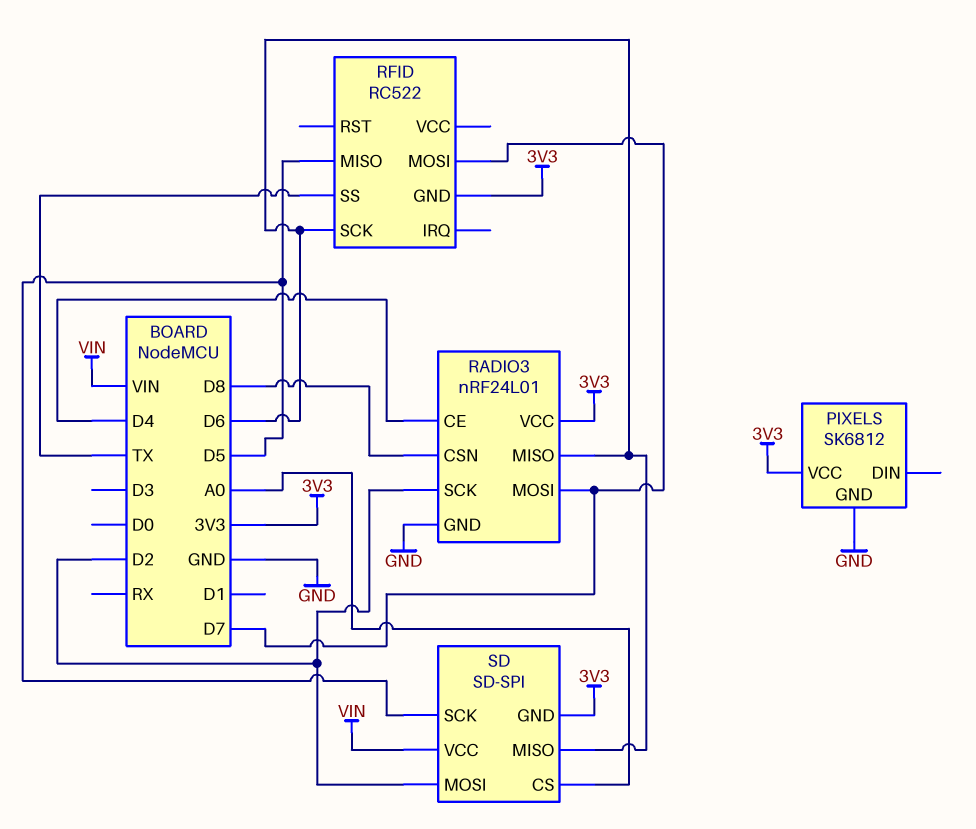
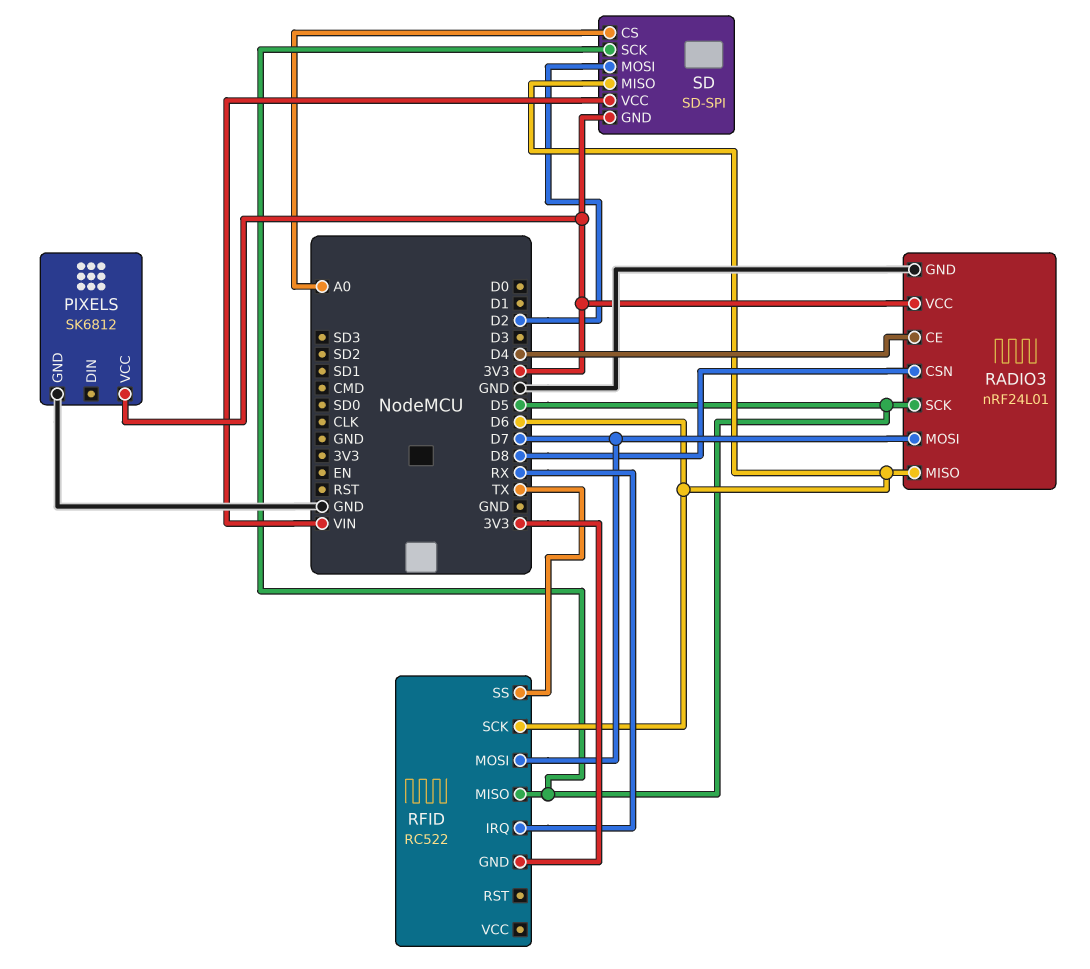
RADIO3 pin SCK: D2 -> D5
RFID pin IRQ: none -> RX

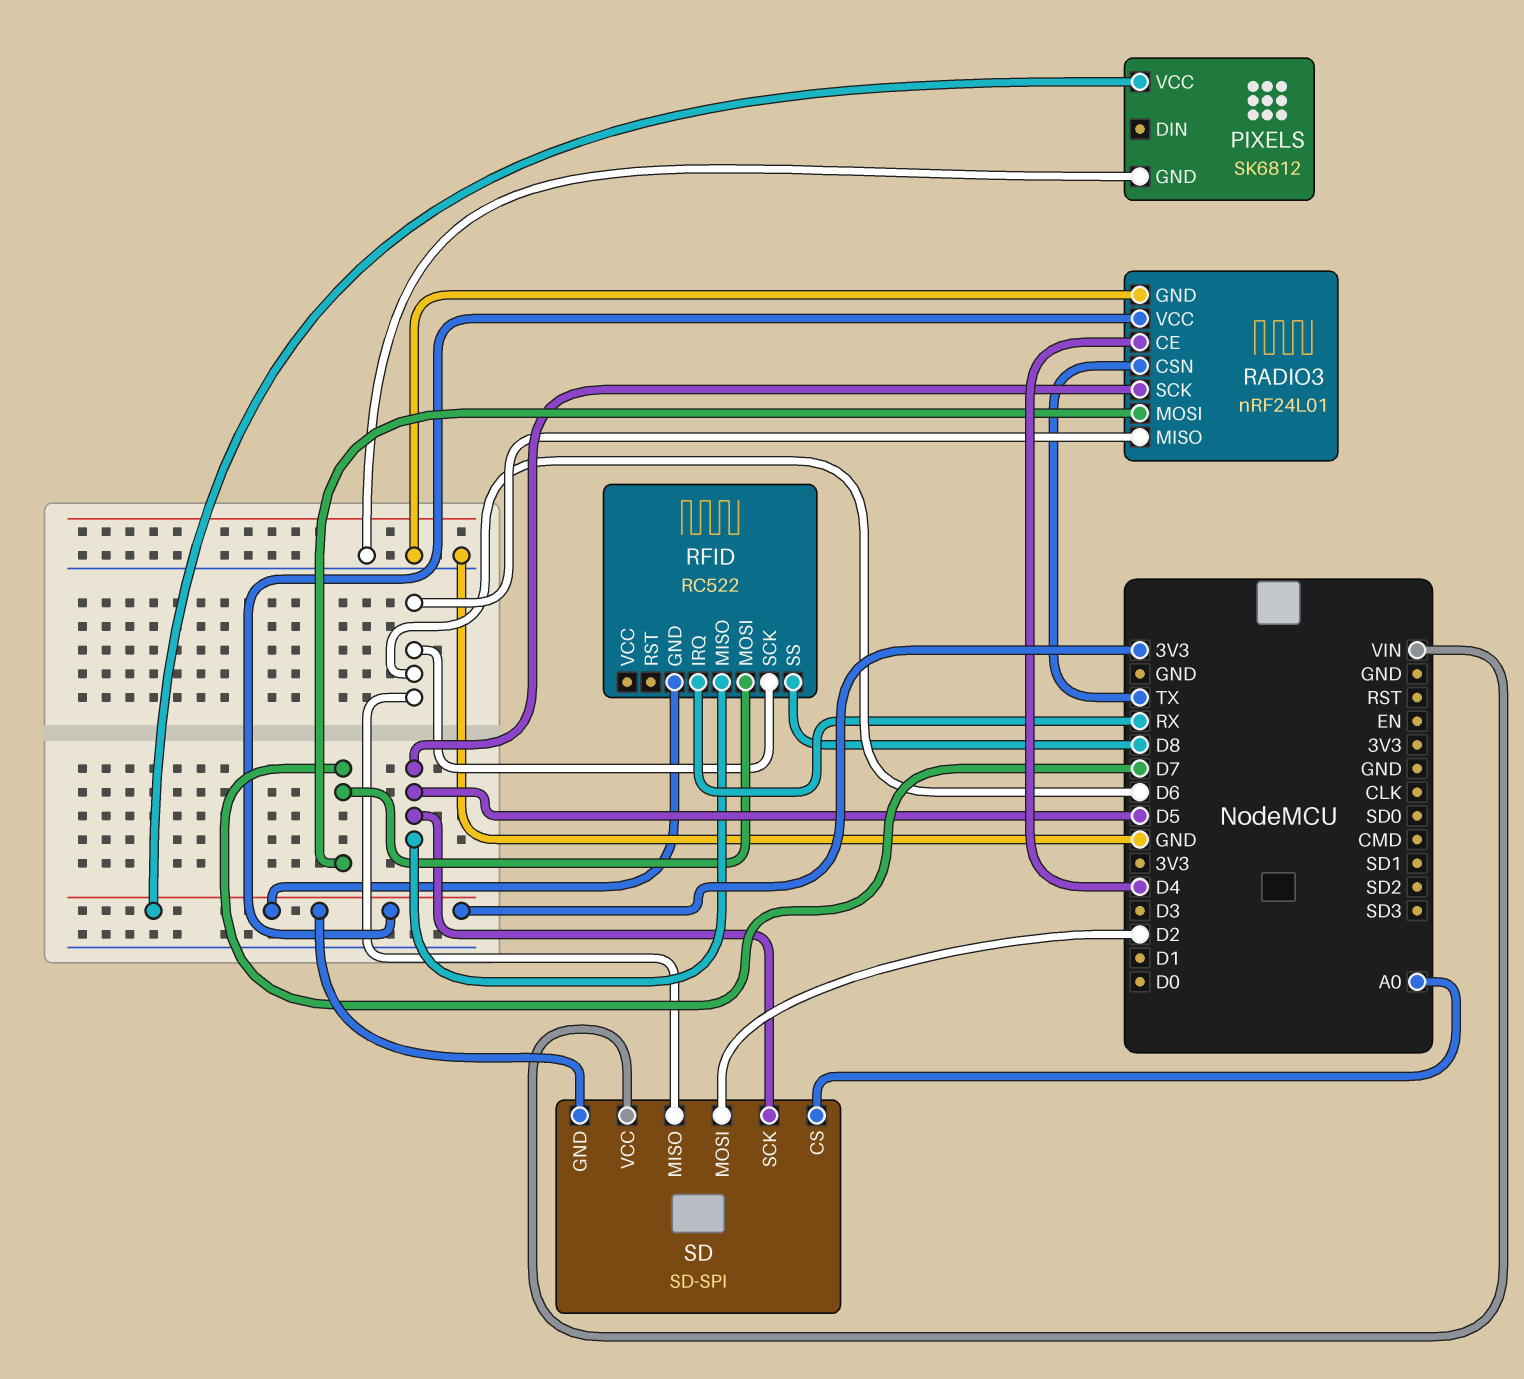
RADIO3 pin CSN: D8 -> TX
RFID pin SS: TX -> D8

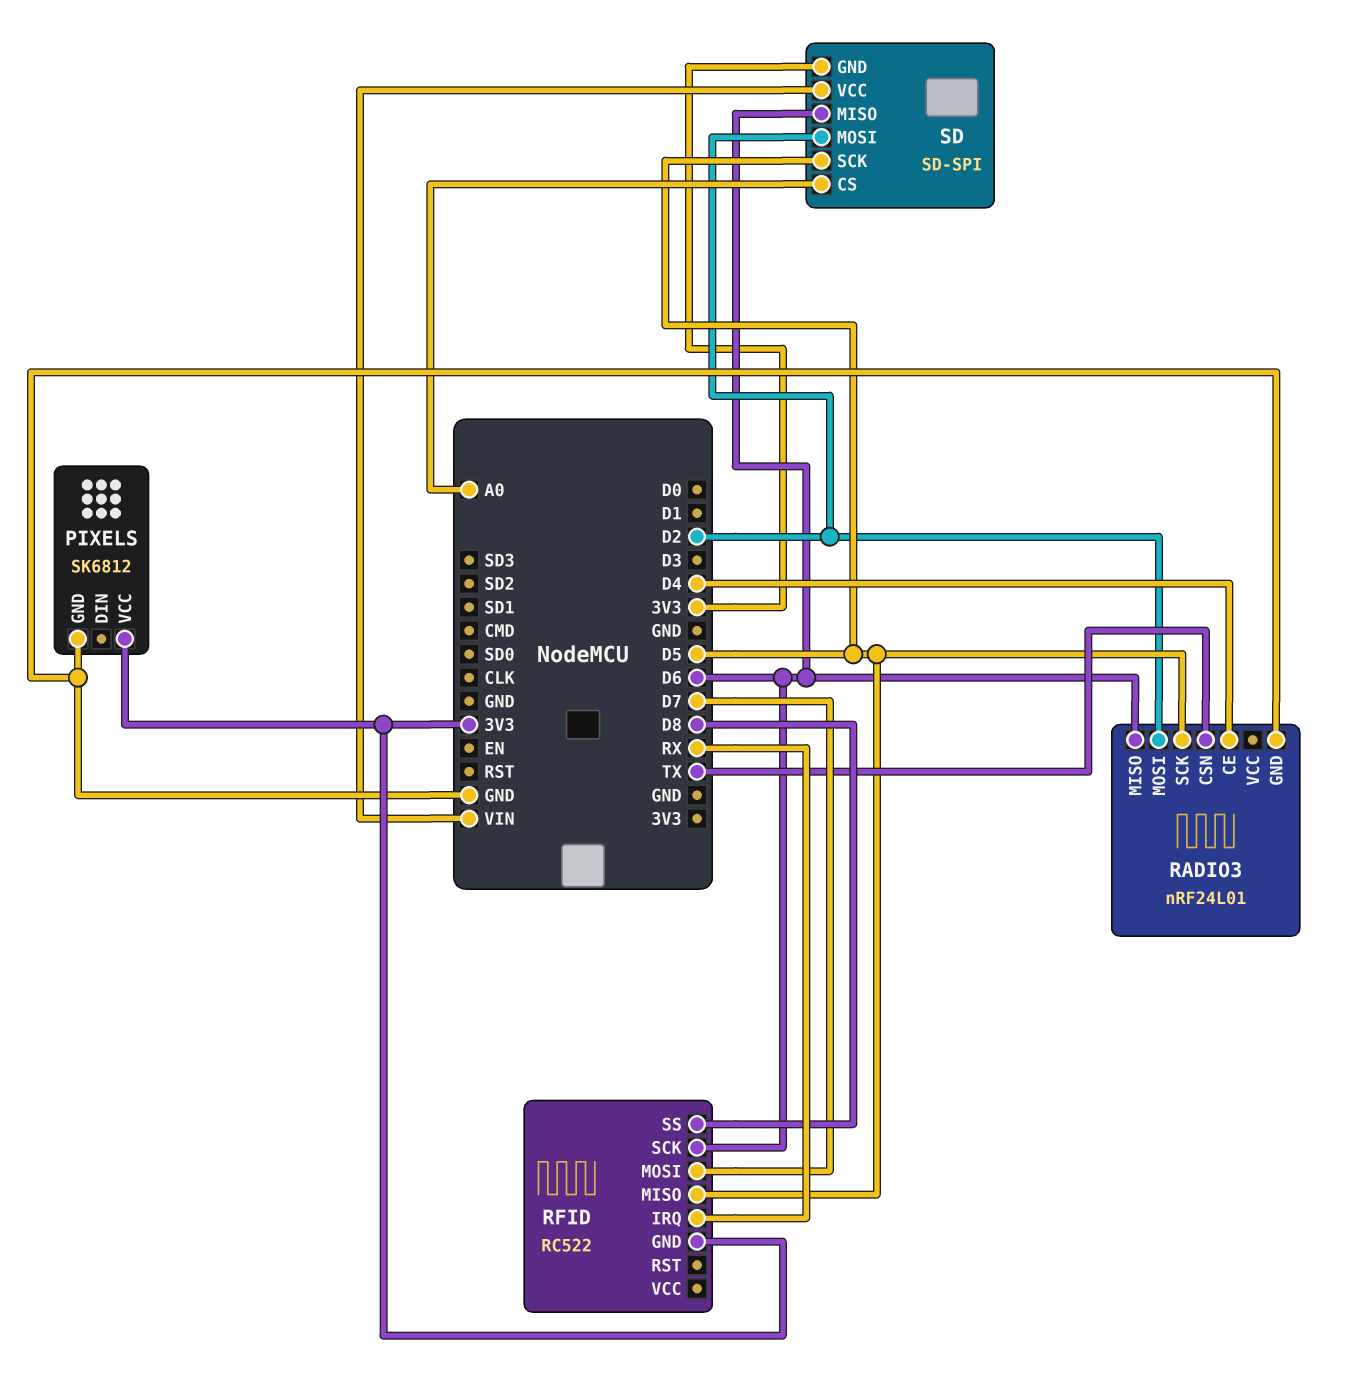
RADIO3 pin MOSI: D7 -> D2
RADIO3 pin VCC: 3V3 -> none

